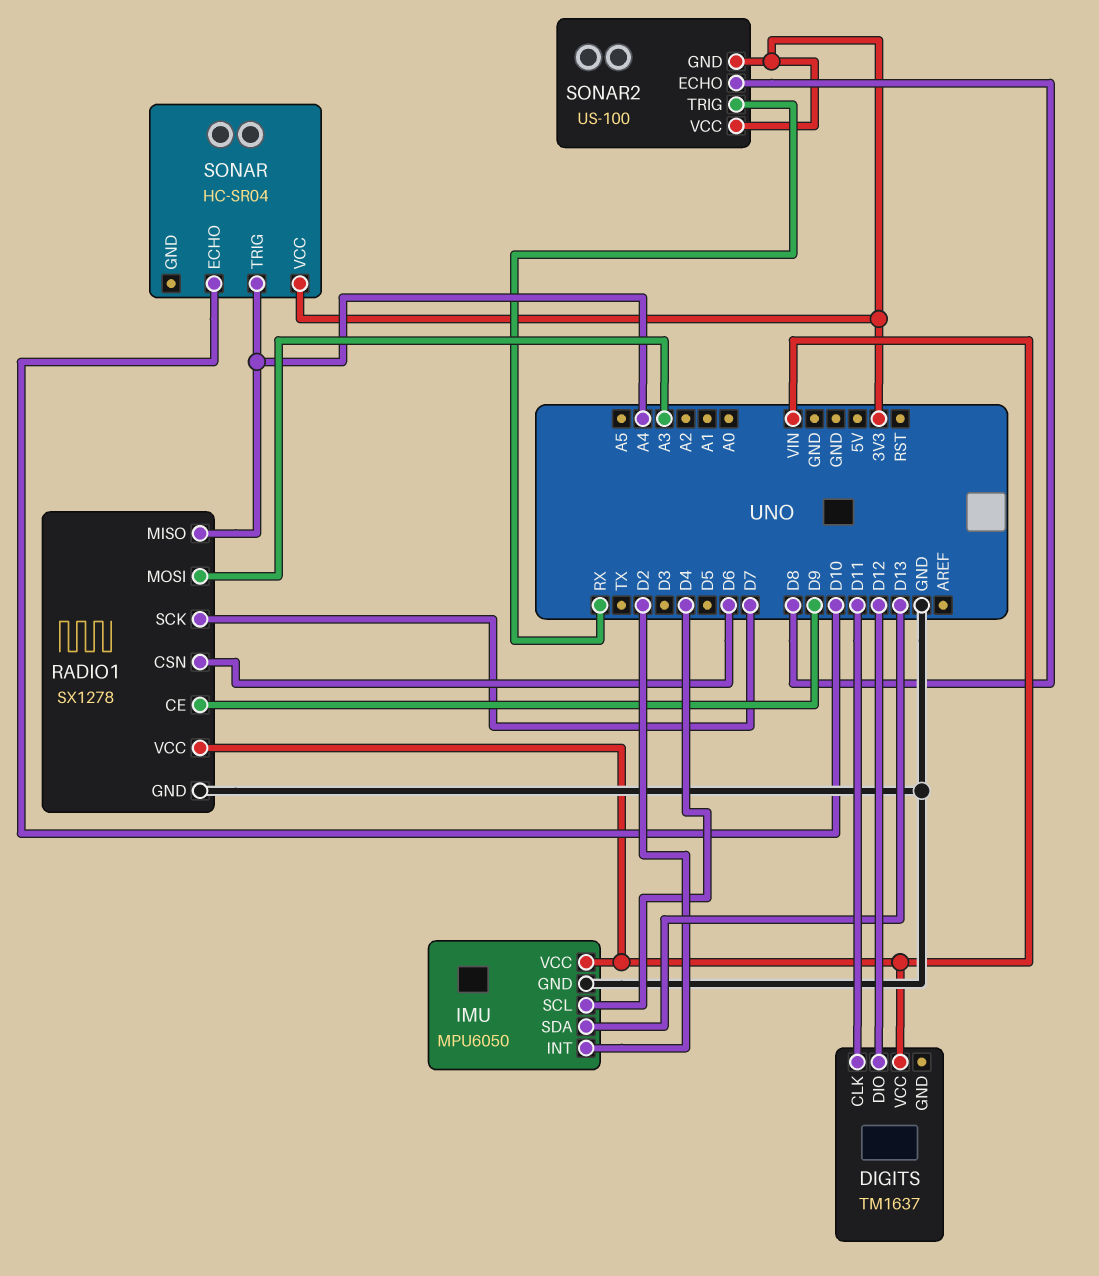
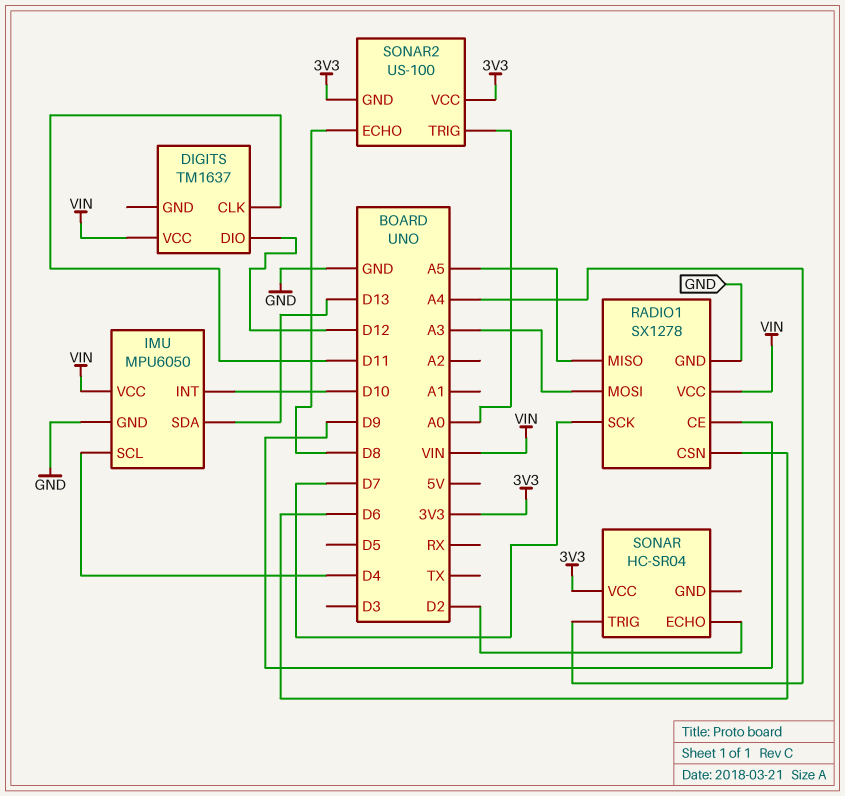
IMU pin INT: D2 -> D10
RADIO1 pin MISO: A4 -> A5
SONAR pin ECHO: D10 -> D2
SONAR2 pin TRIG: RX -> A0

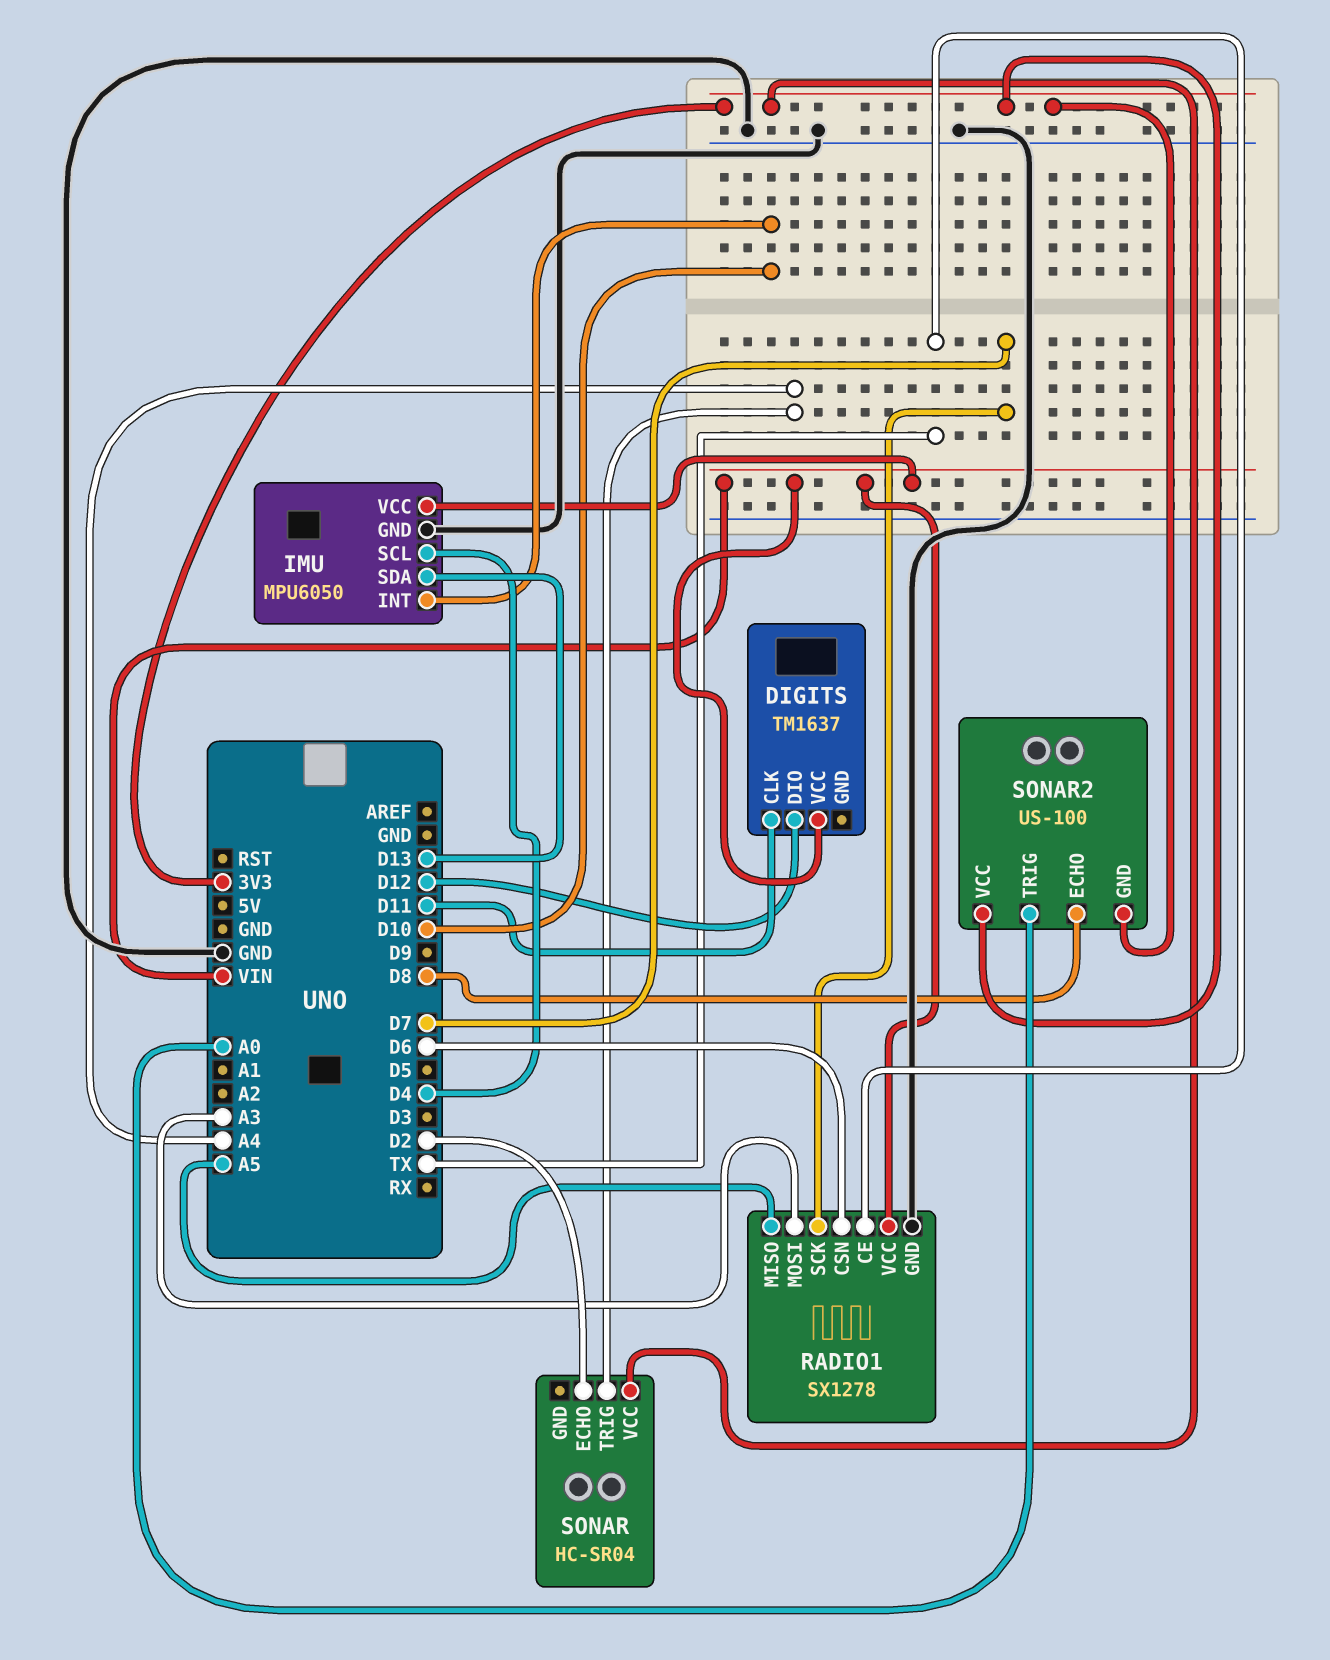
RADIO1 pin CE: D9 -> TX

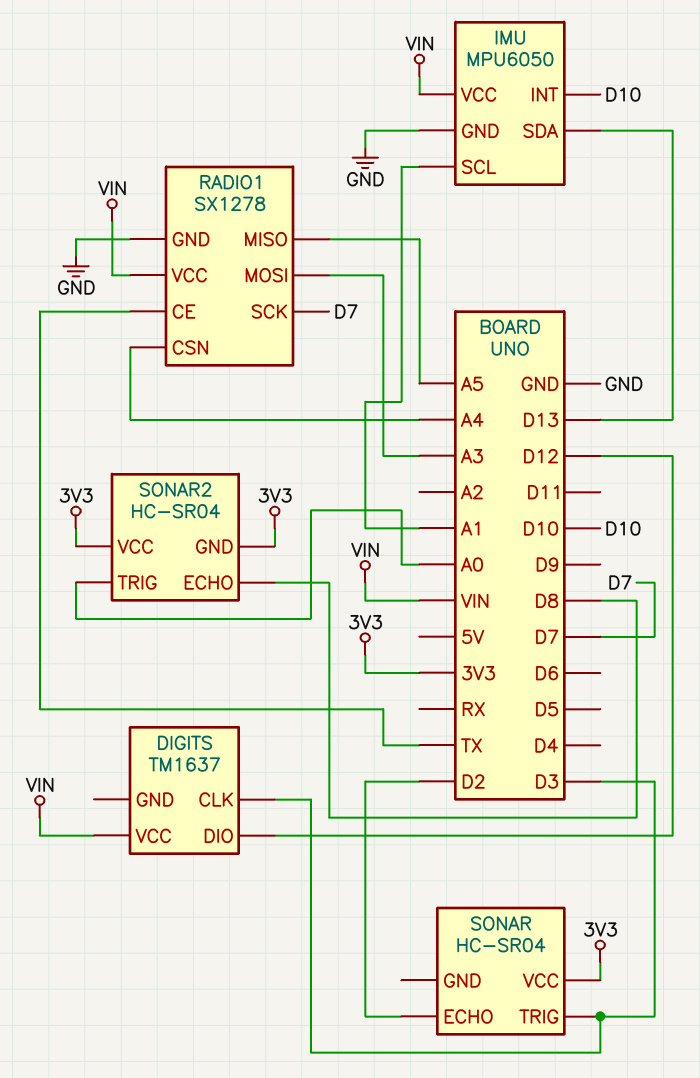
DIGITS pin CLK: D11 -> D3
IMU pin SCL: D4 -> A1
RADIO1 pin CSN: D6 -> A4
SONAR pin TRIG: A4 -> D3
SONAR2: US-100 -> HC-SR04

